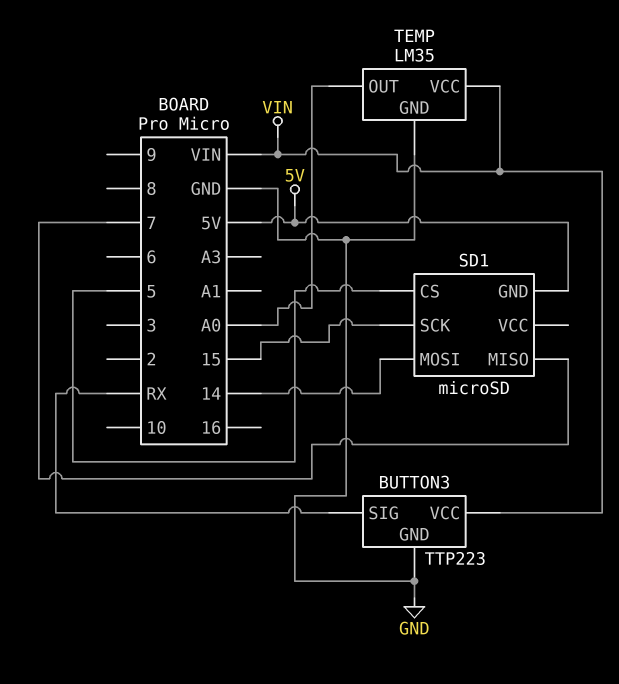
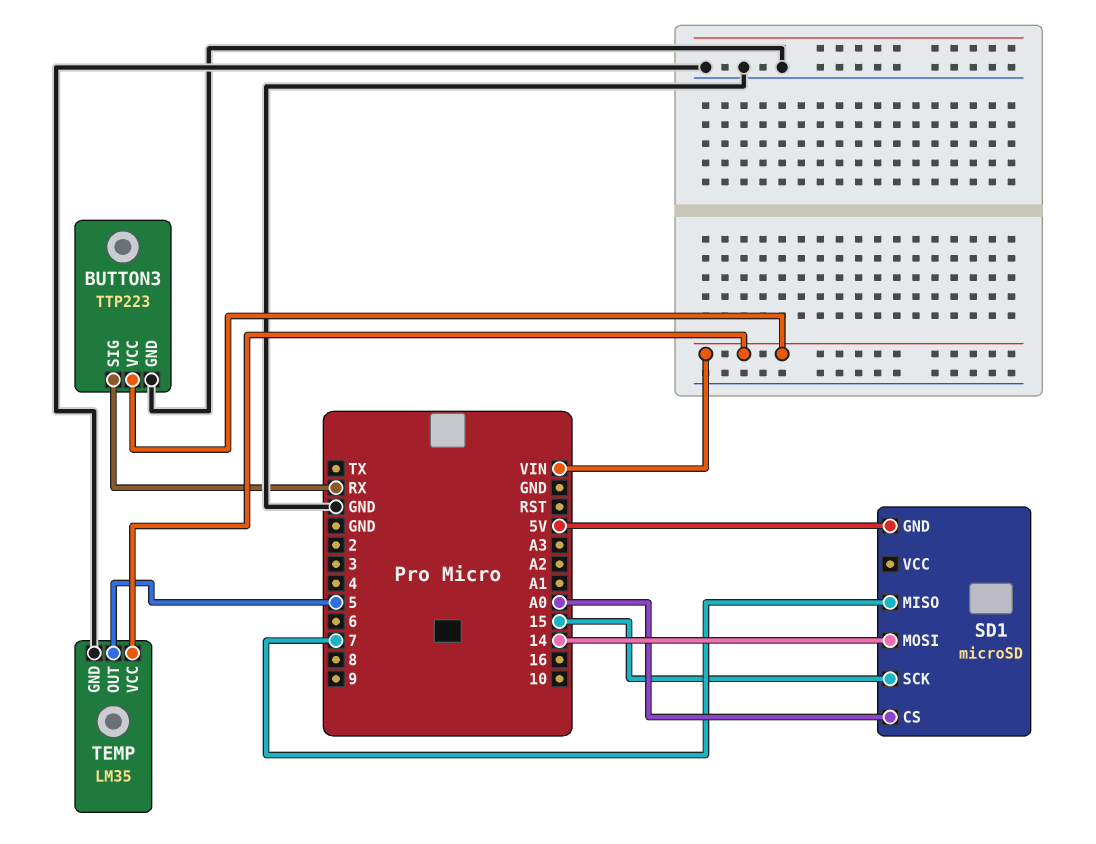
SD1 pin CS: 5 -> A0
TEMP pin OUT: A0 -> 5

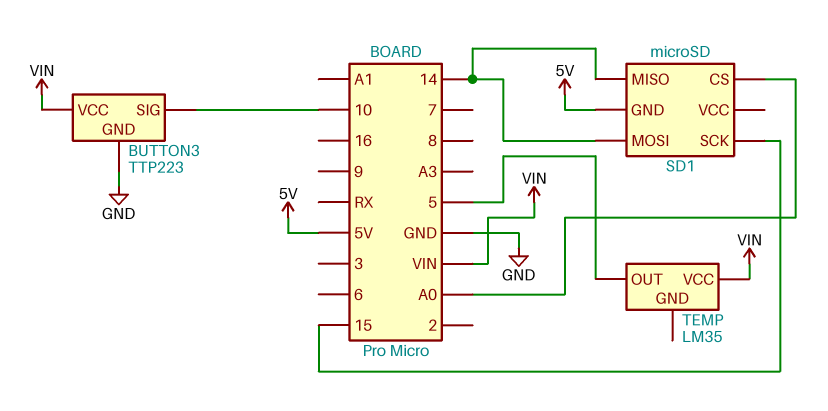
BUTTON3 pin SIG: RX -> 10
SD1 pin MISO: 7 -> 14
TEMP pin GND: GND -> none

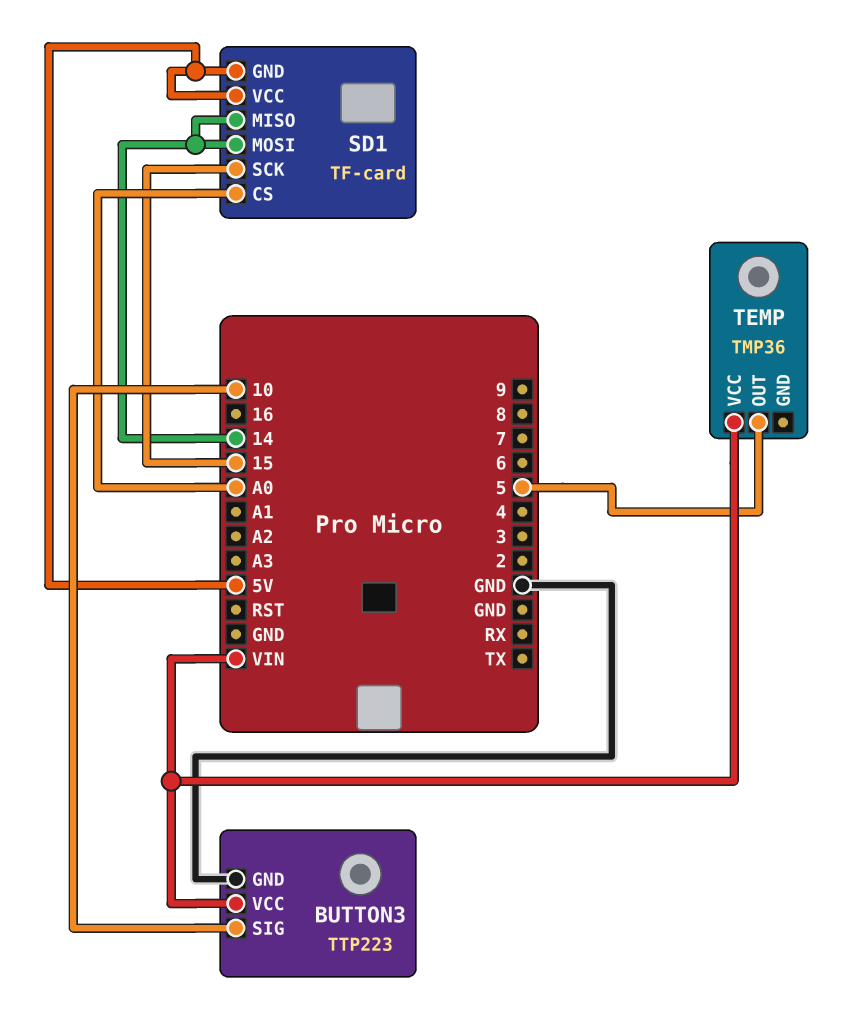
SD1: microSD -> TF-card
SD1 pin VCC: none -> 5V
TEMP: LM35 -> TMP36

